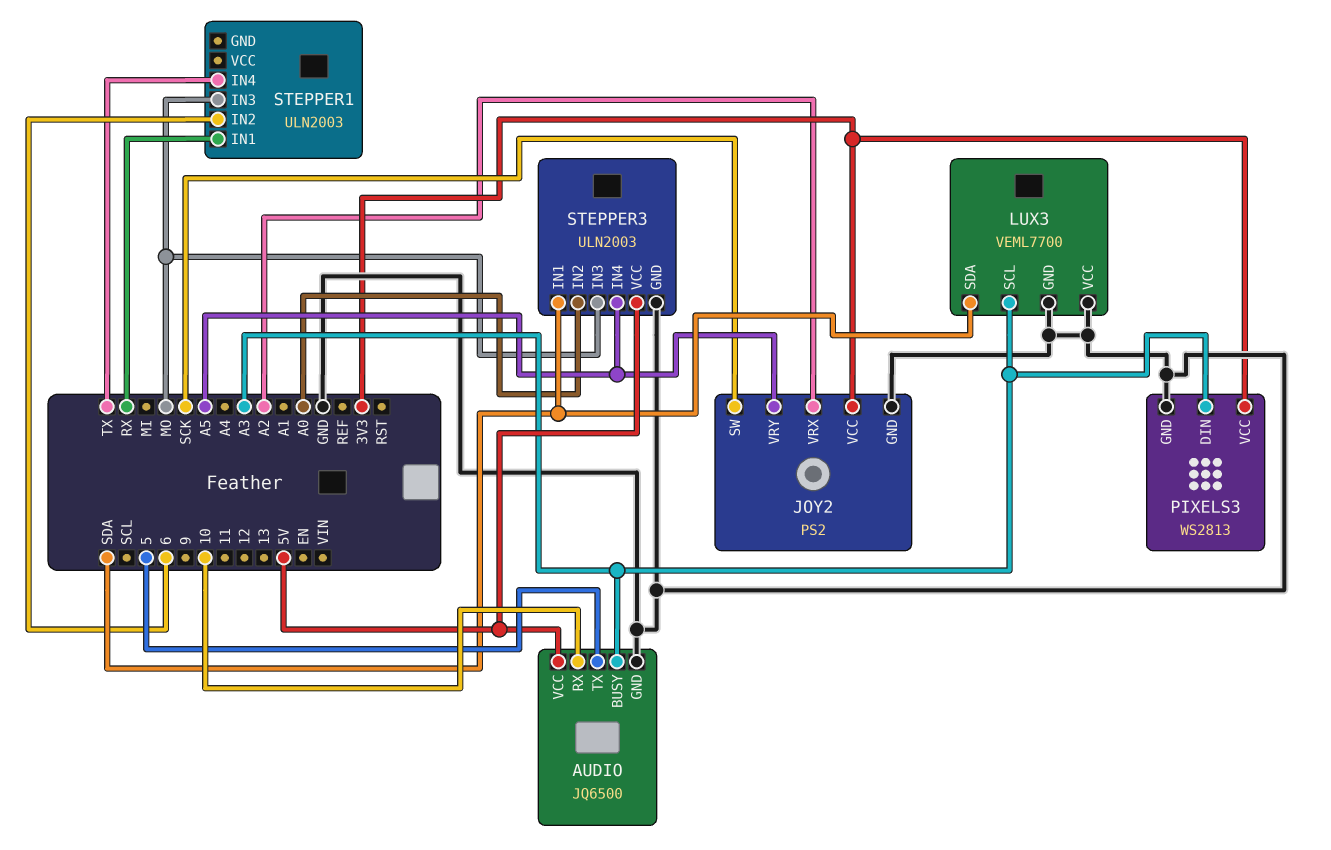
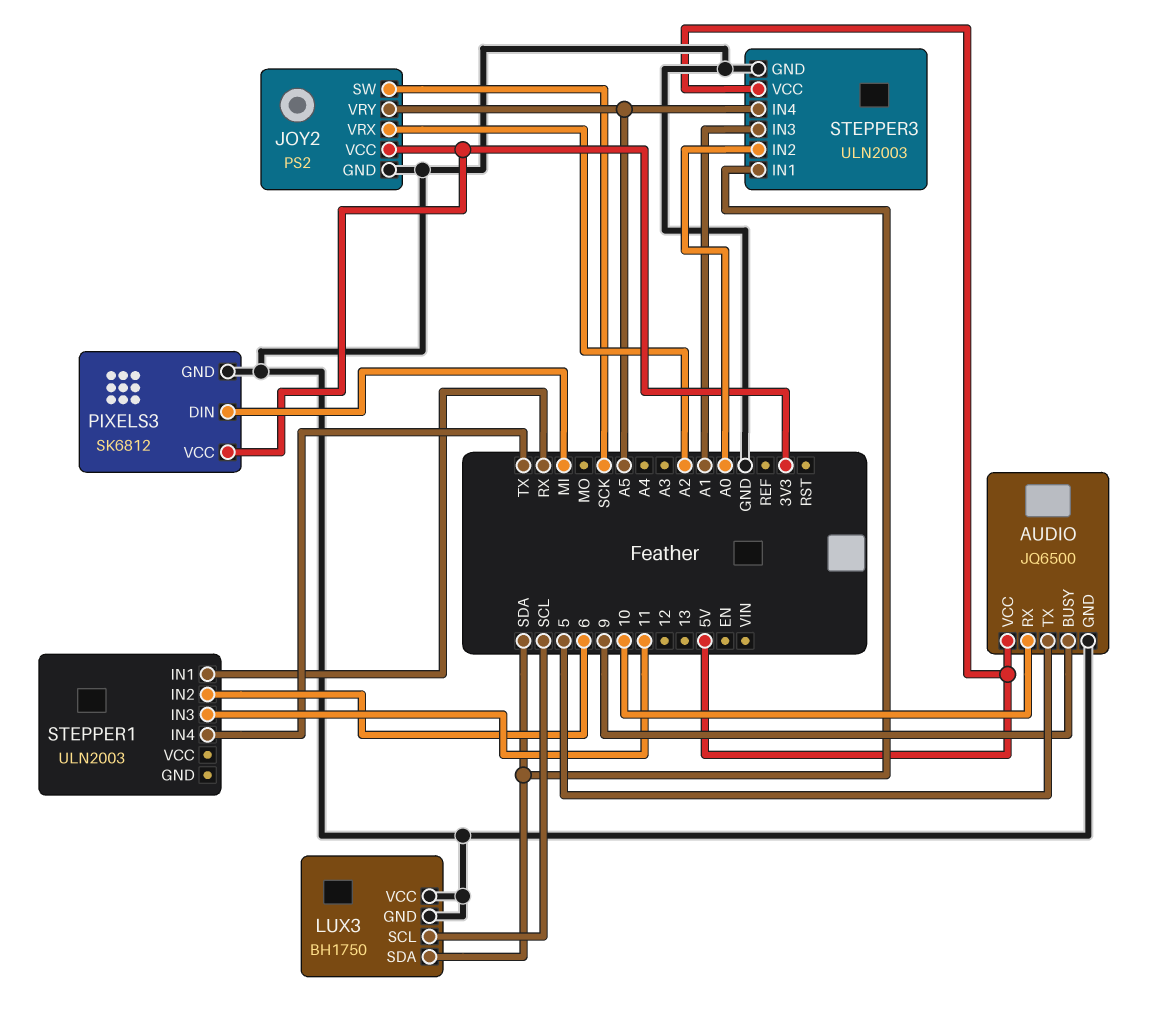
AUDIO pin BUSY: A3 -> 9
LUX3: VEML7700 -> BH1750
LUX3 pin SCL: A3 -> SCL
PIXELS3: WS2813 -> SK6812
PIXELS3 pin DIN: A3 -> MI
STEPPER1 pin IN3: MO -> 11
STEPPER3 pin IN3: MO -> A1

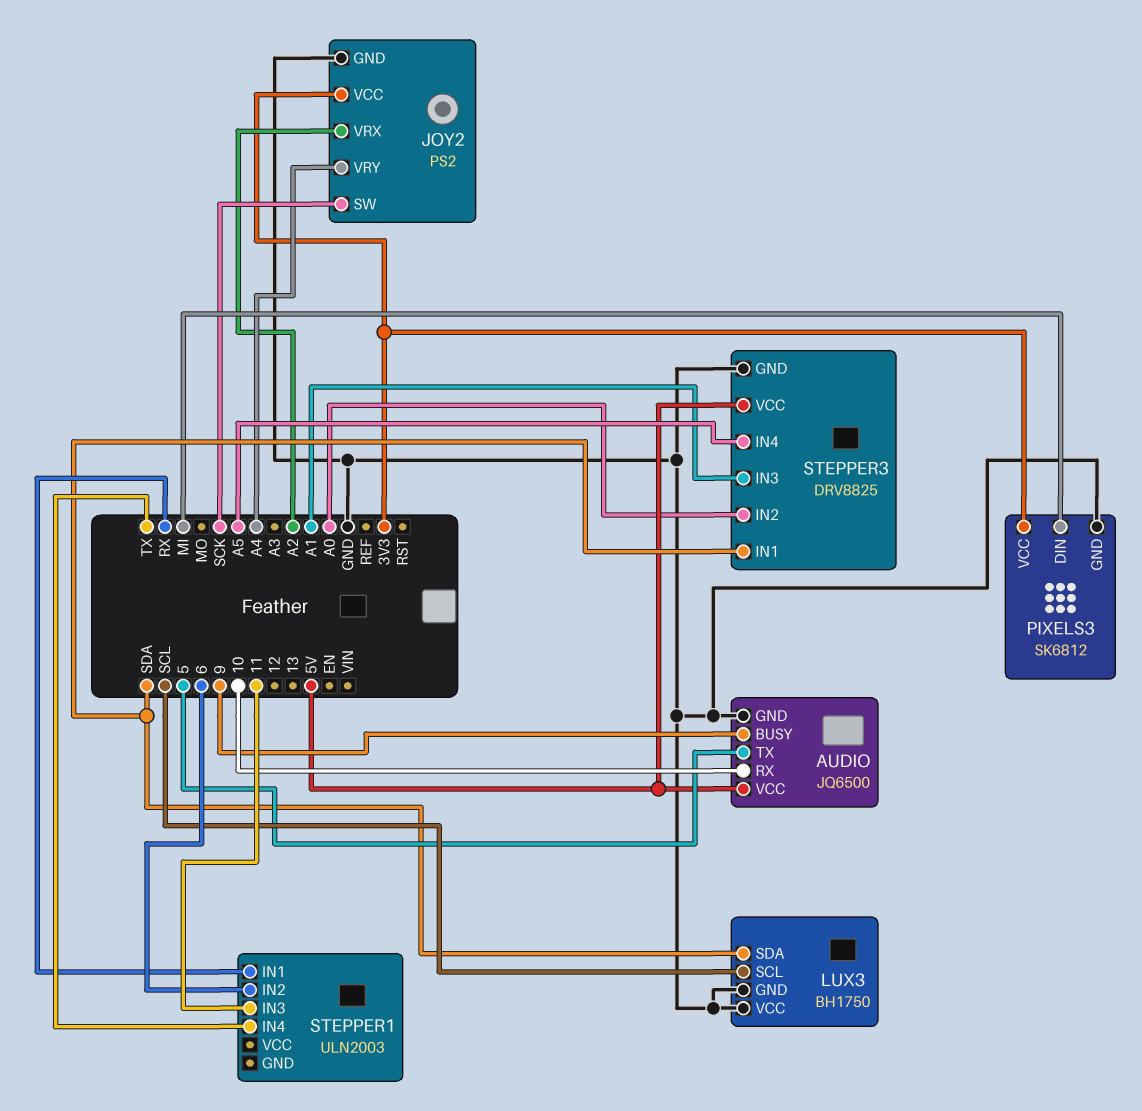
JOY2 pin VRY: A5 -> A4
STEPPER3: ULN2003 -> DRV8825

